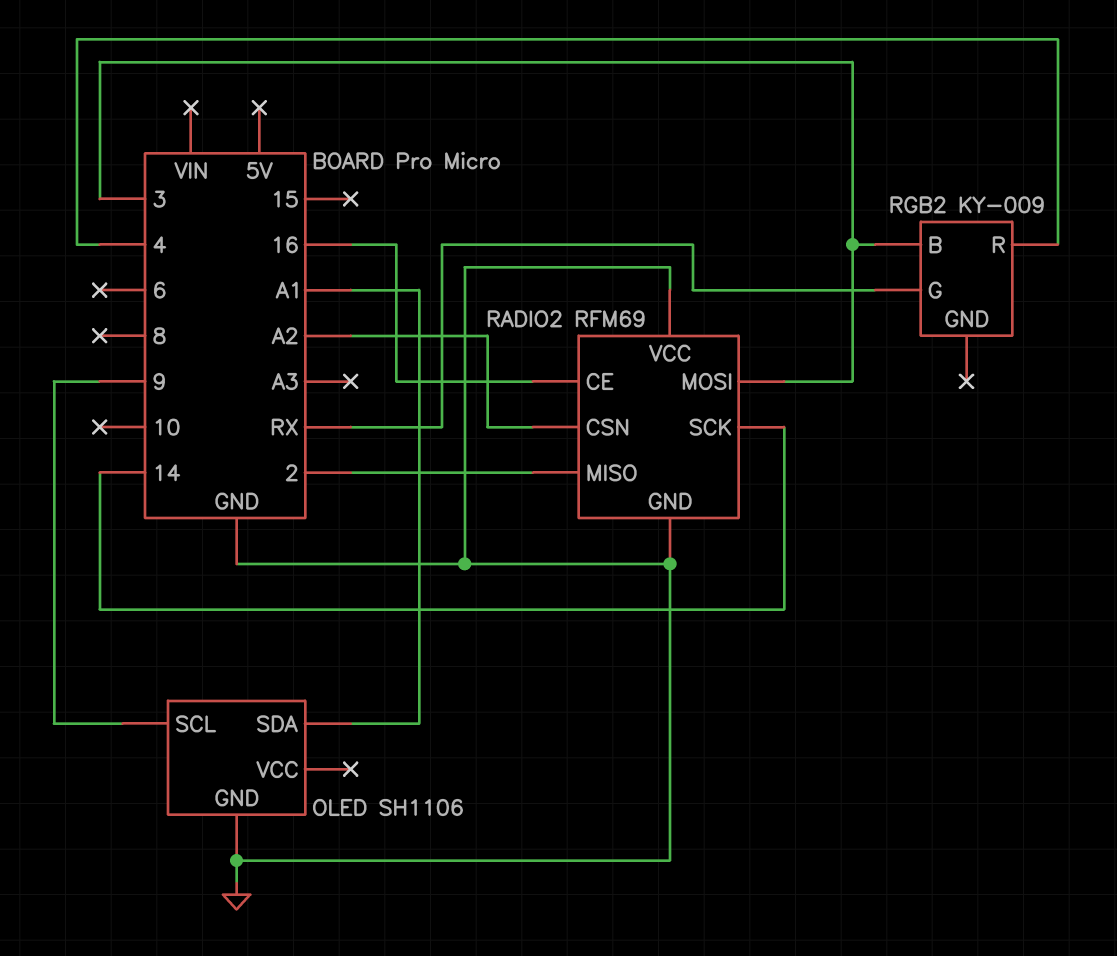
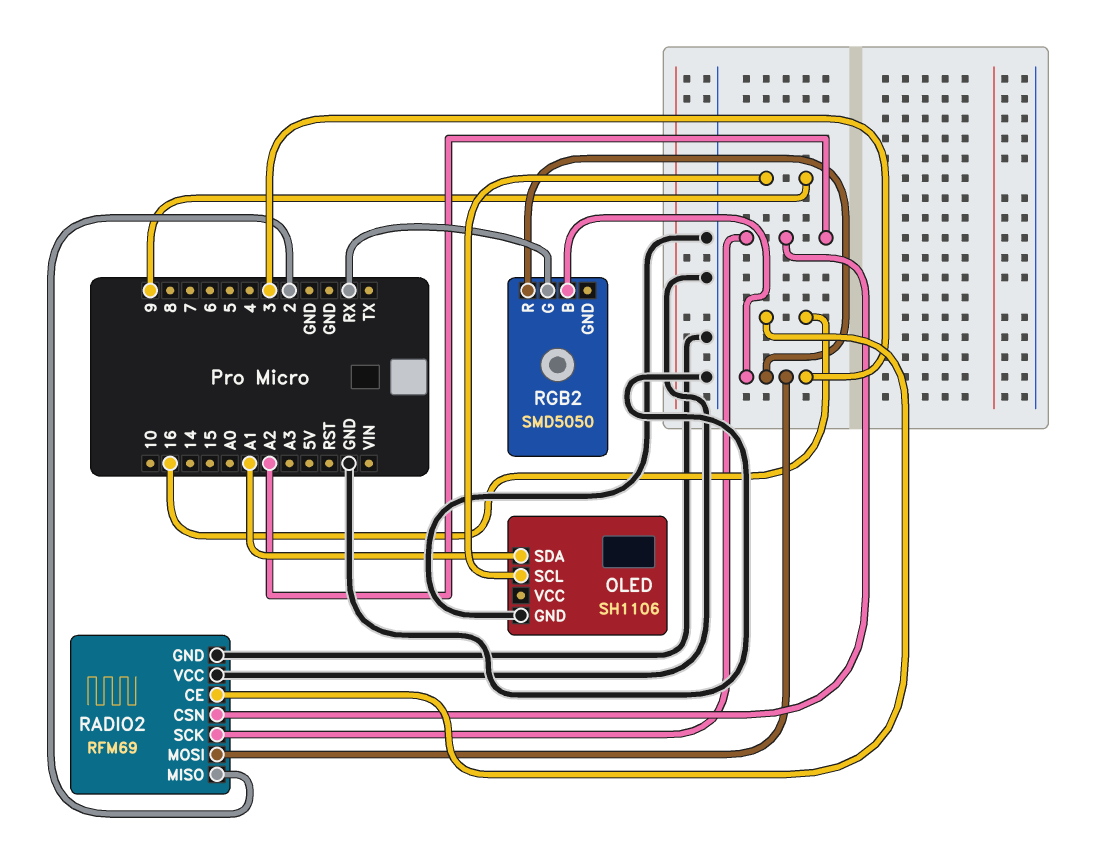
RADIO2 pin SCK: 14 -> A2
RGB2: KY-009 -> SMD5050
RGB2 pin R: 4 -> 3

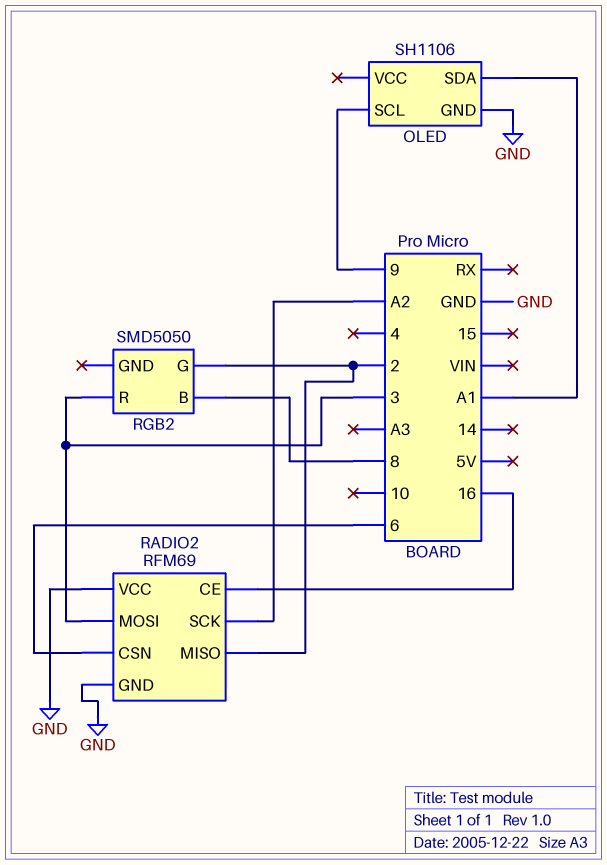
RADIO2 pin CSN: A2 -> 6
RGB2 pin B: 3 -> 8
RGB2 pin G: RX -> 2

